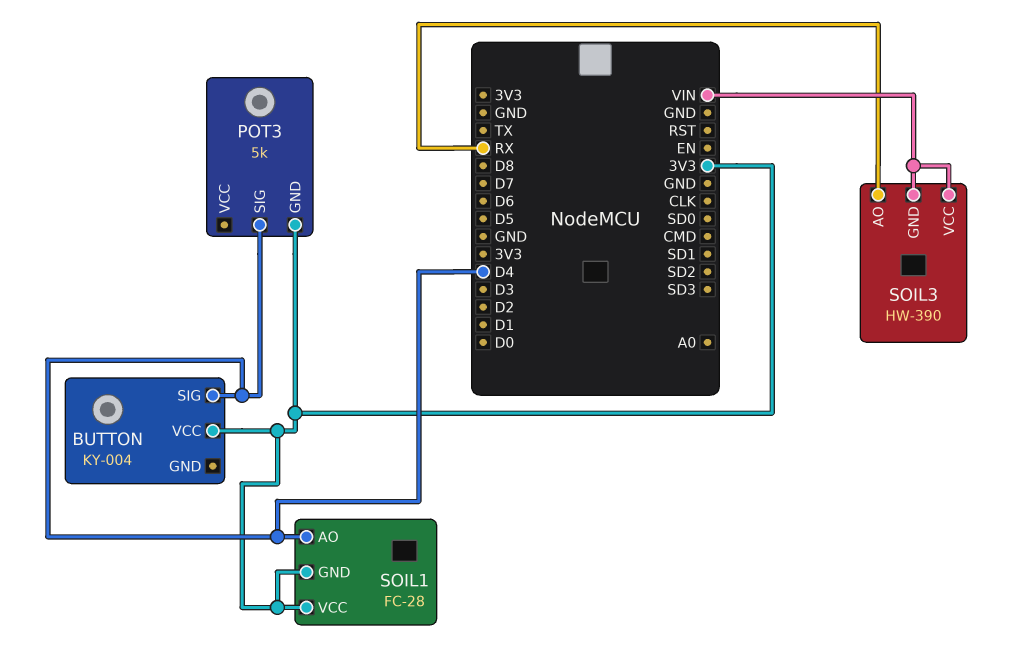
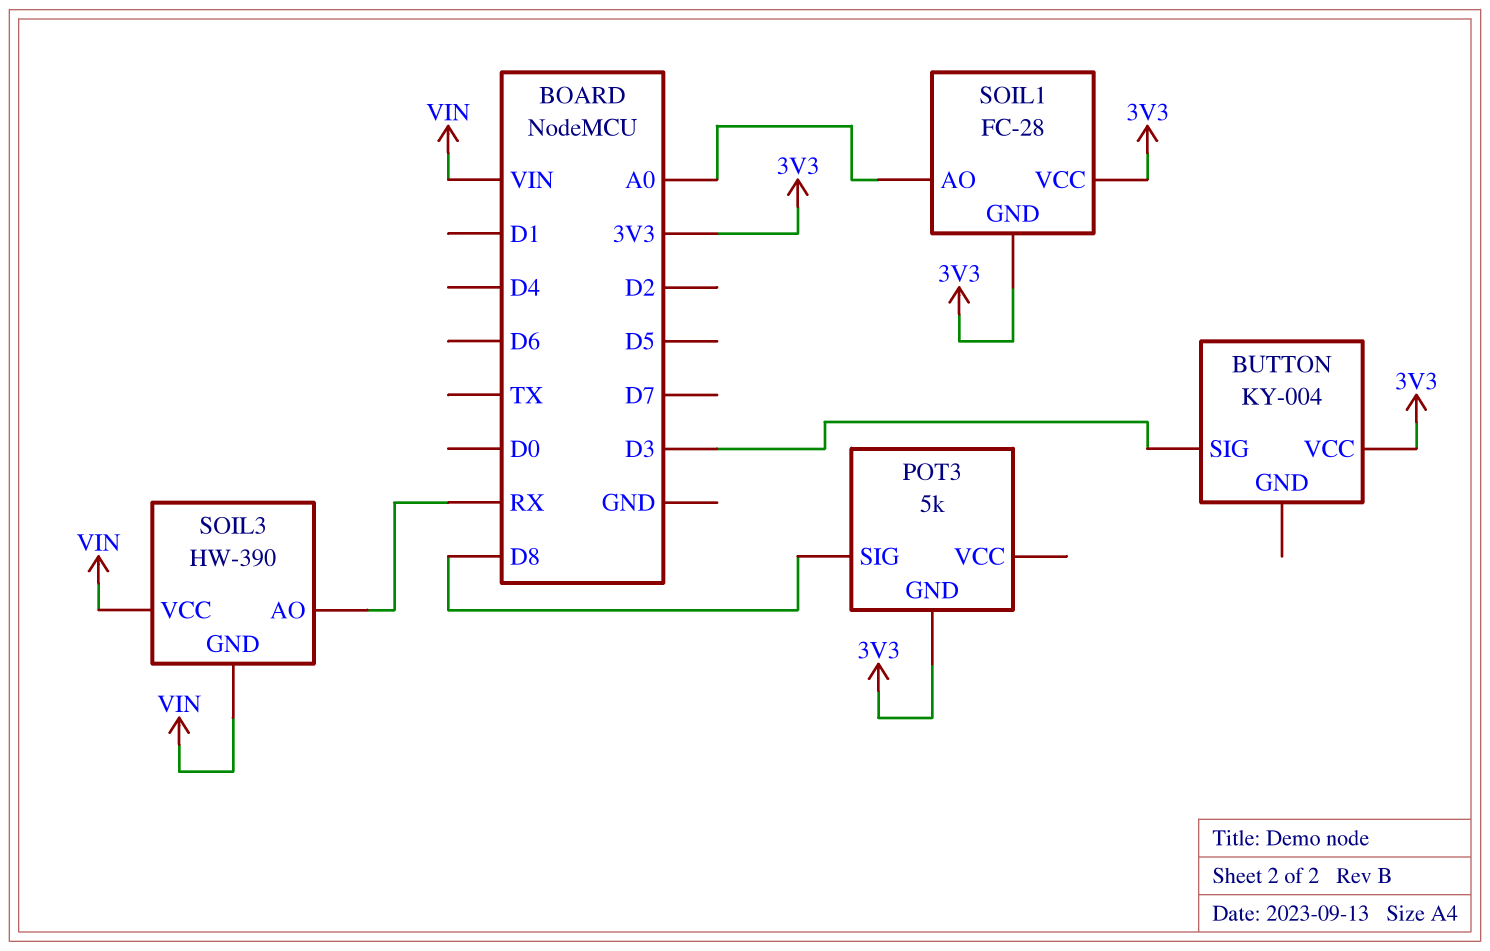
BUTTON pin SIG: D4 -> D3
POT3 pin SIG: D4 -> D8
SOIL1 pin AO: D4 -> A0

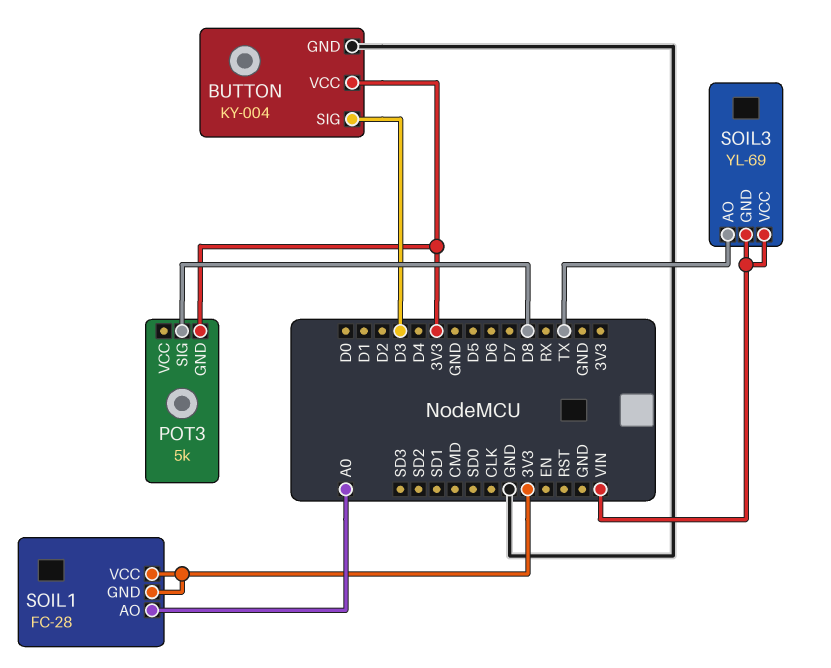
BUTTON pin GND: none -> GND
SOIL3: HW-390 -> YL-69
SOIL3 pin AO: RX -> TX

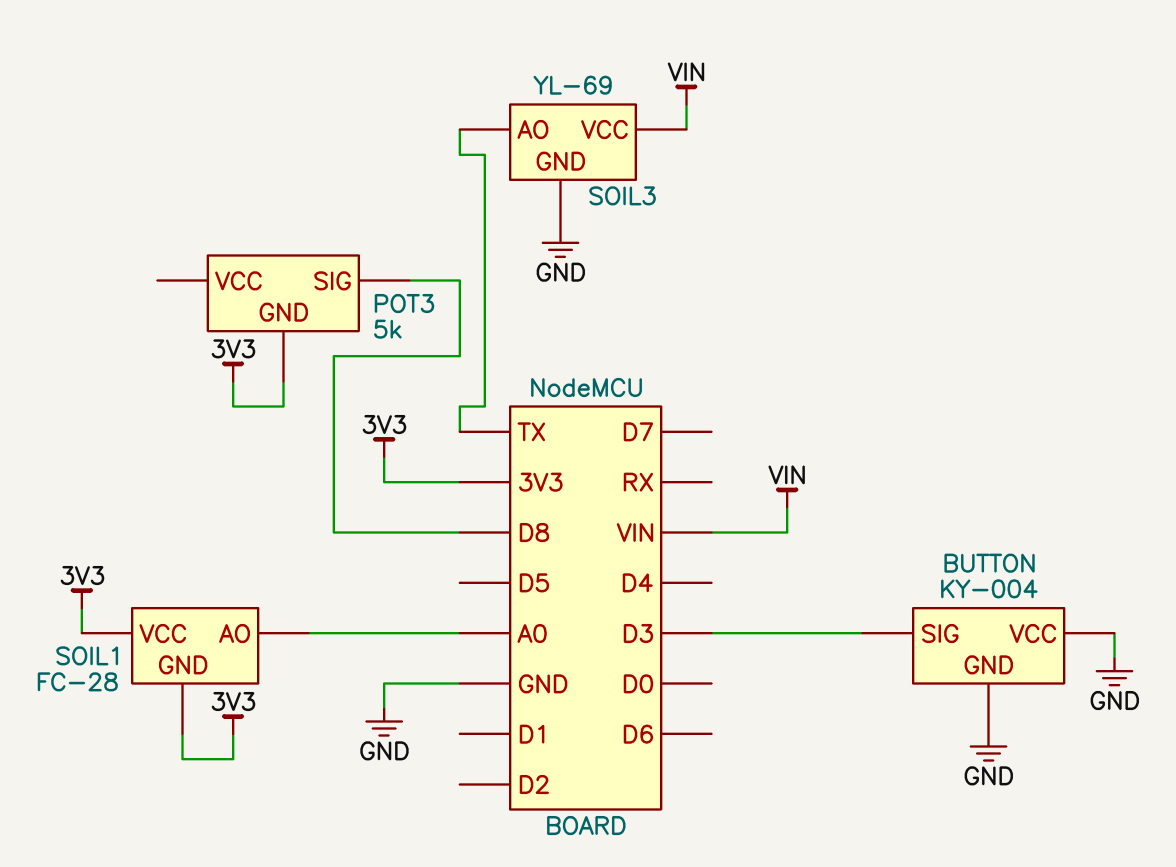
BUTTON pin VCC: 3V3 -> GND
SOIL3 pin GND: VIN -> GND

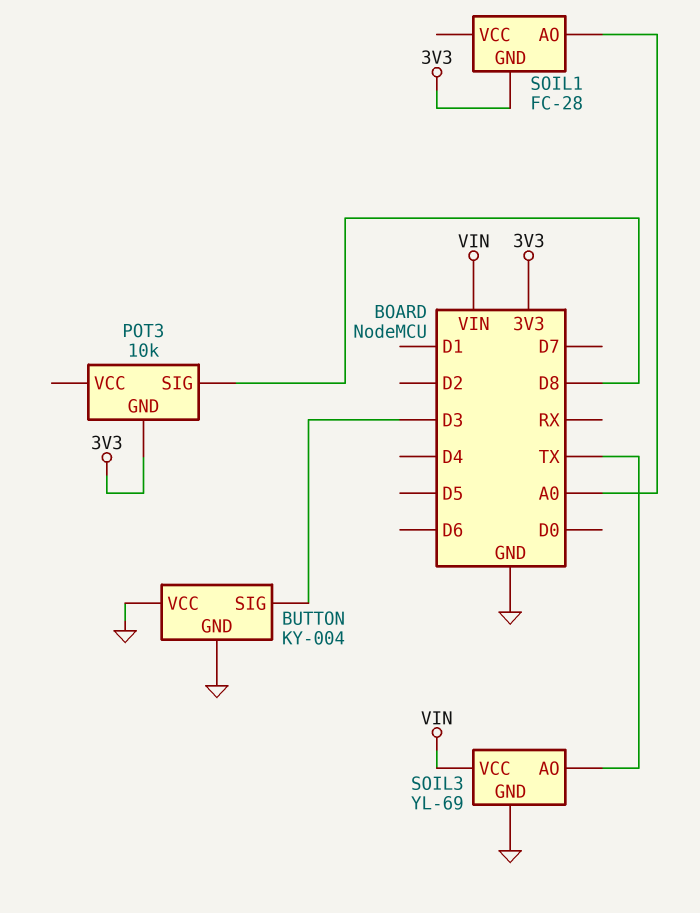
POT3: 5k -> 10k
SOIL1 pin VCC: 3V3 -> none

